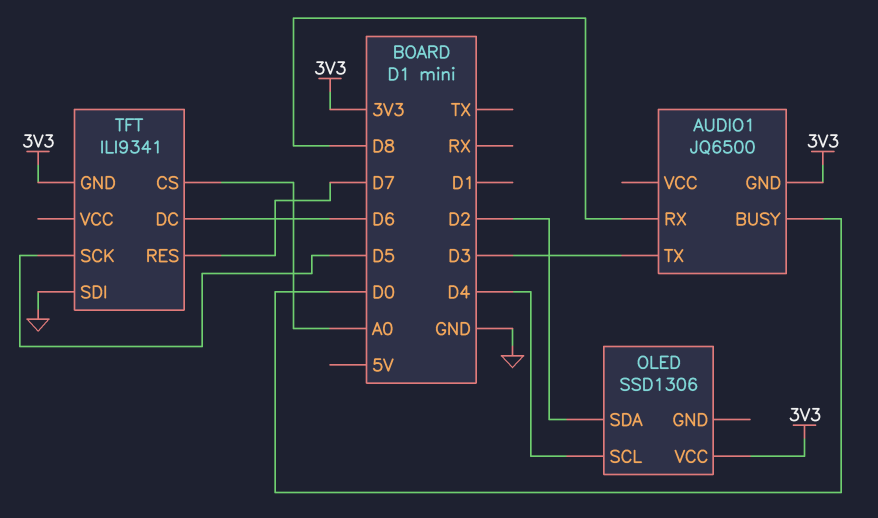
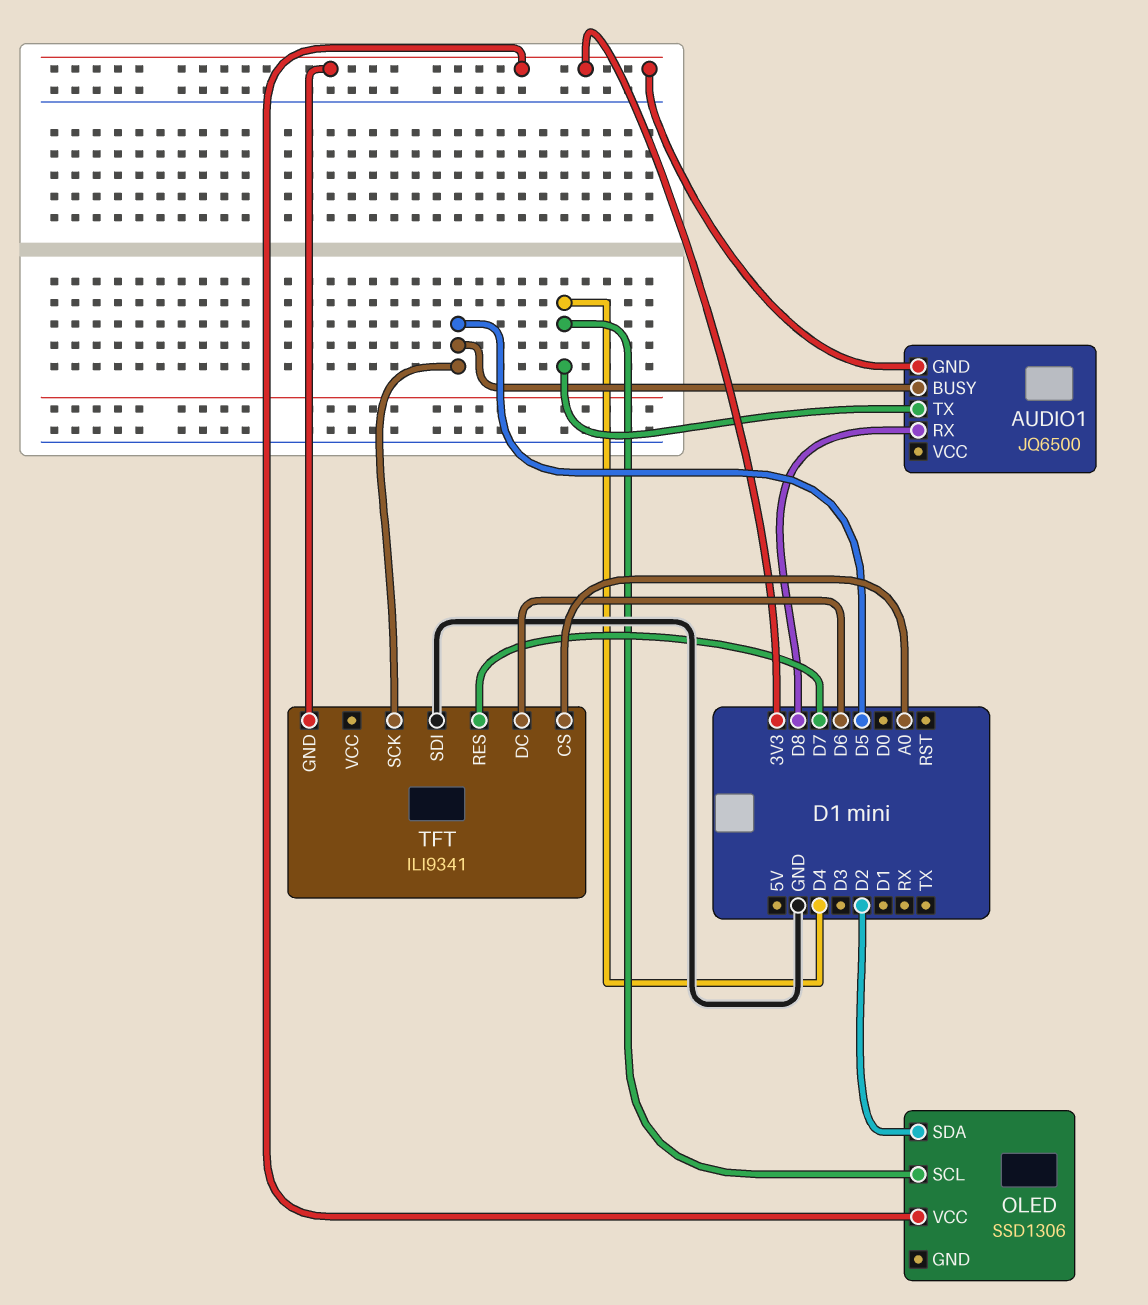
AUDIO1 pin BUSY: D0 -> D5
AUDIO1 pin TX: D3 -> D4

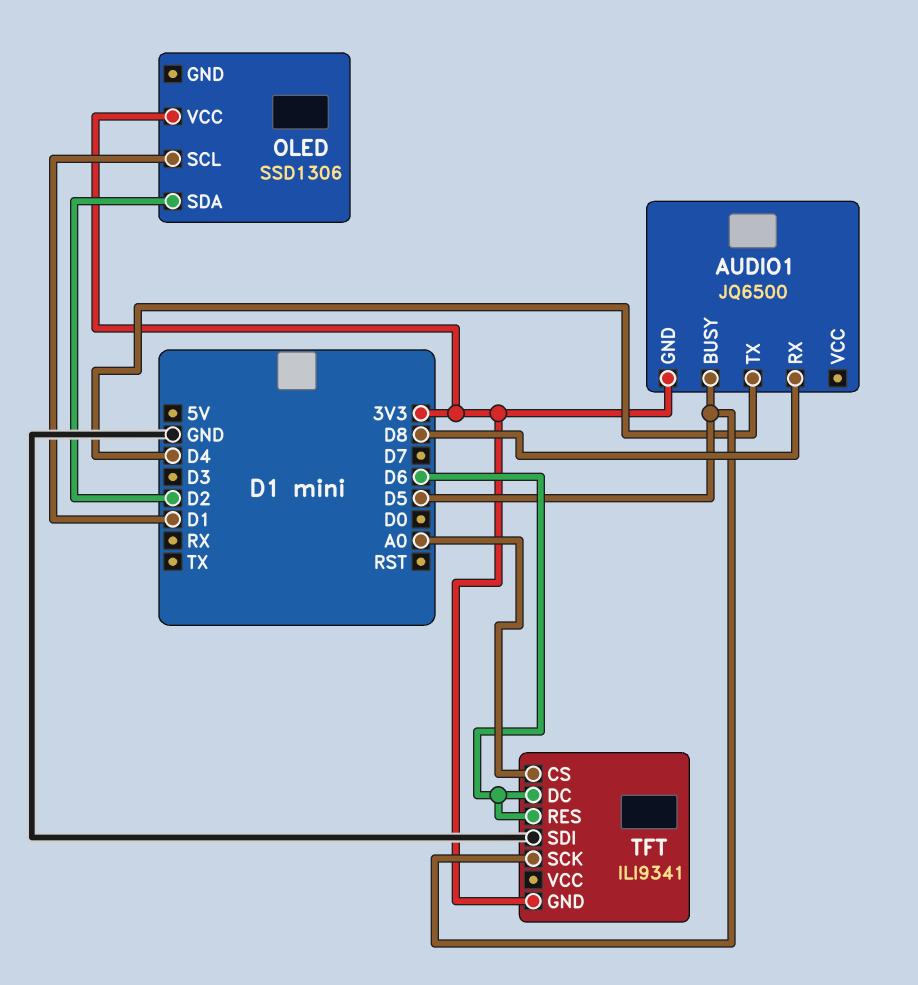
OLED pin SCL: D4 -> D1
TFT pin RES: D7 -> D6

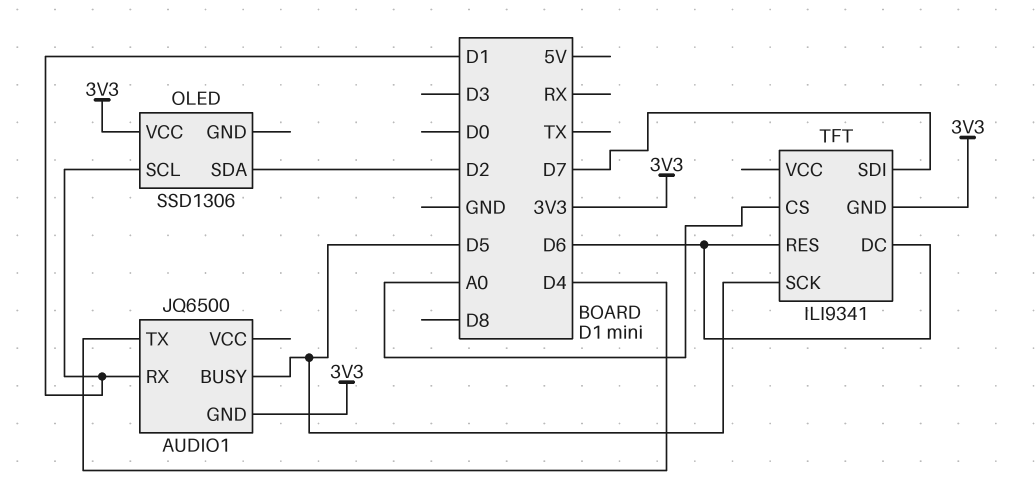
AUDIO1 pin RX: D8 -> D1
TFT pin SDI: GND -> D7

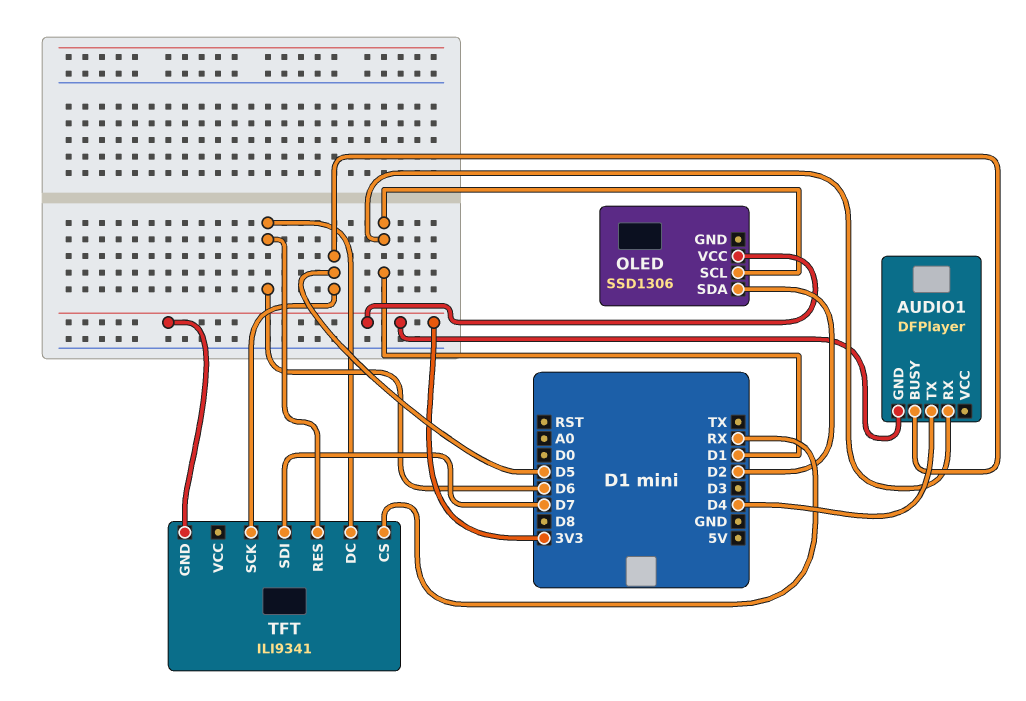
AUDIO1: JQ6500 -> DFPlayer
TFT pin CS: A0 -> RX

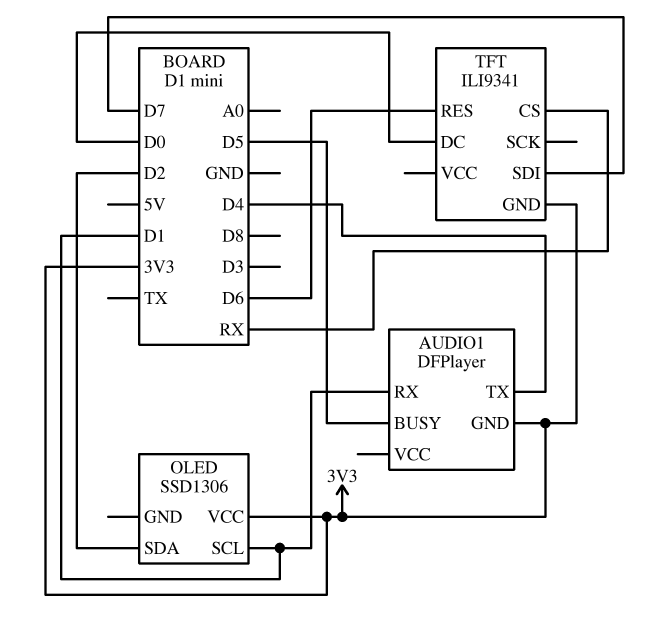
TFT pin DC: D6 -> D0
TFT pin SCK: D5 -> none

